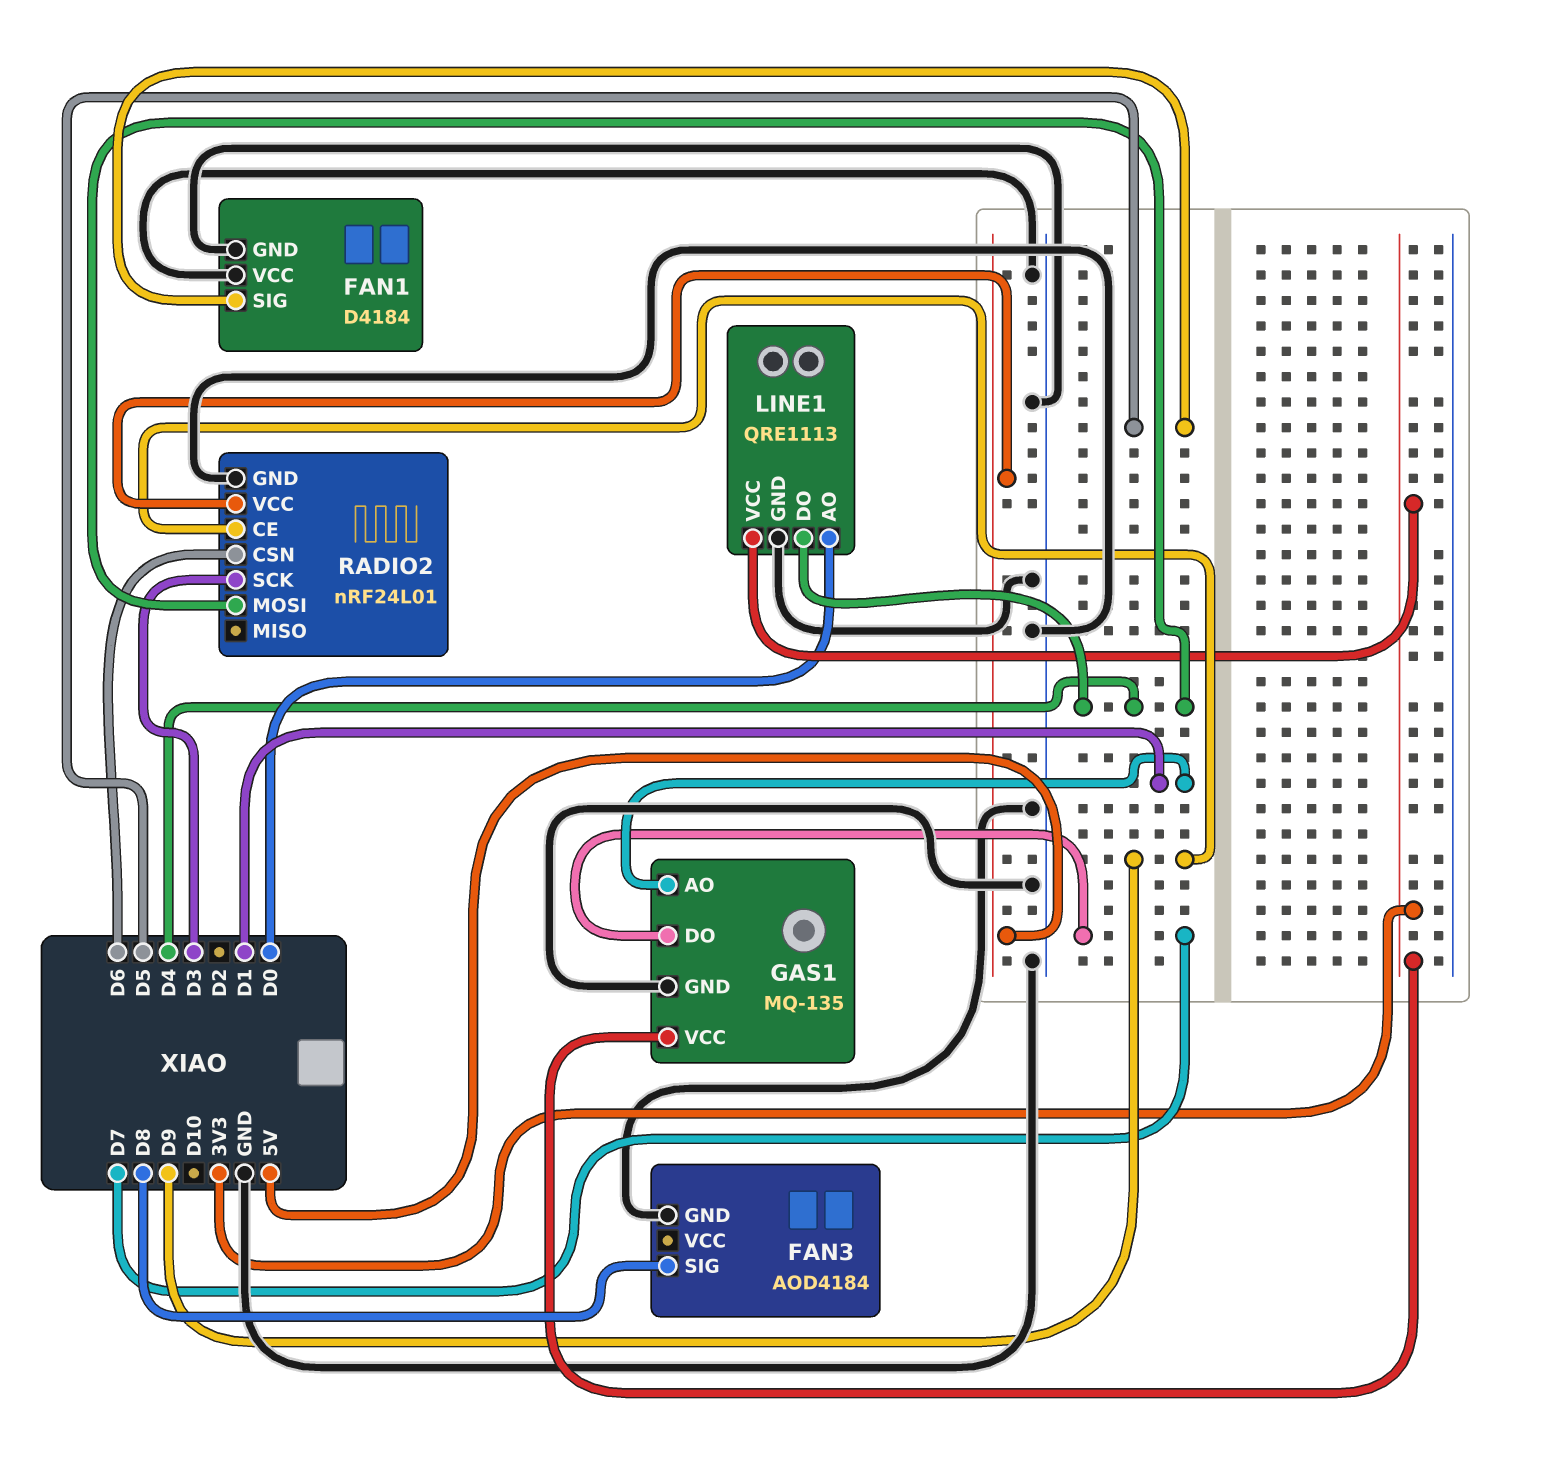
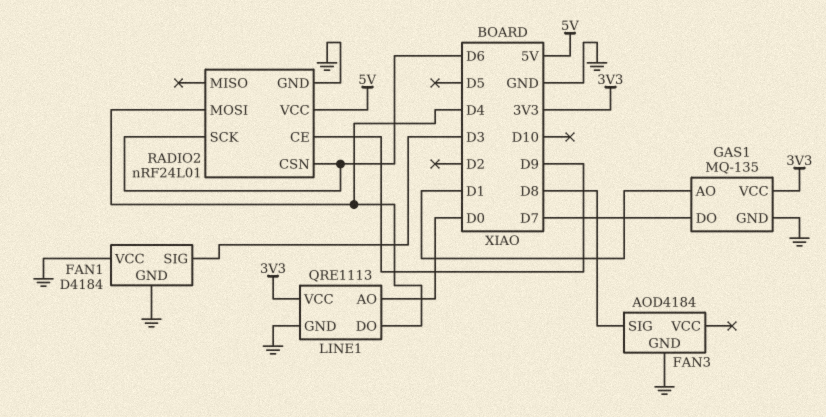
FAN1 pin SIG: D5 -> D3
RADIO2 pin SCK: D3 -> D6

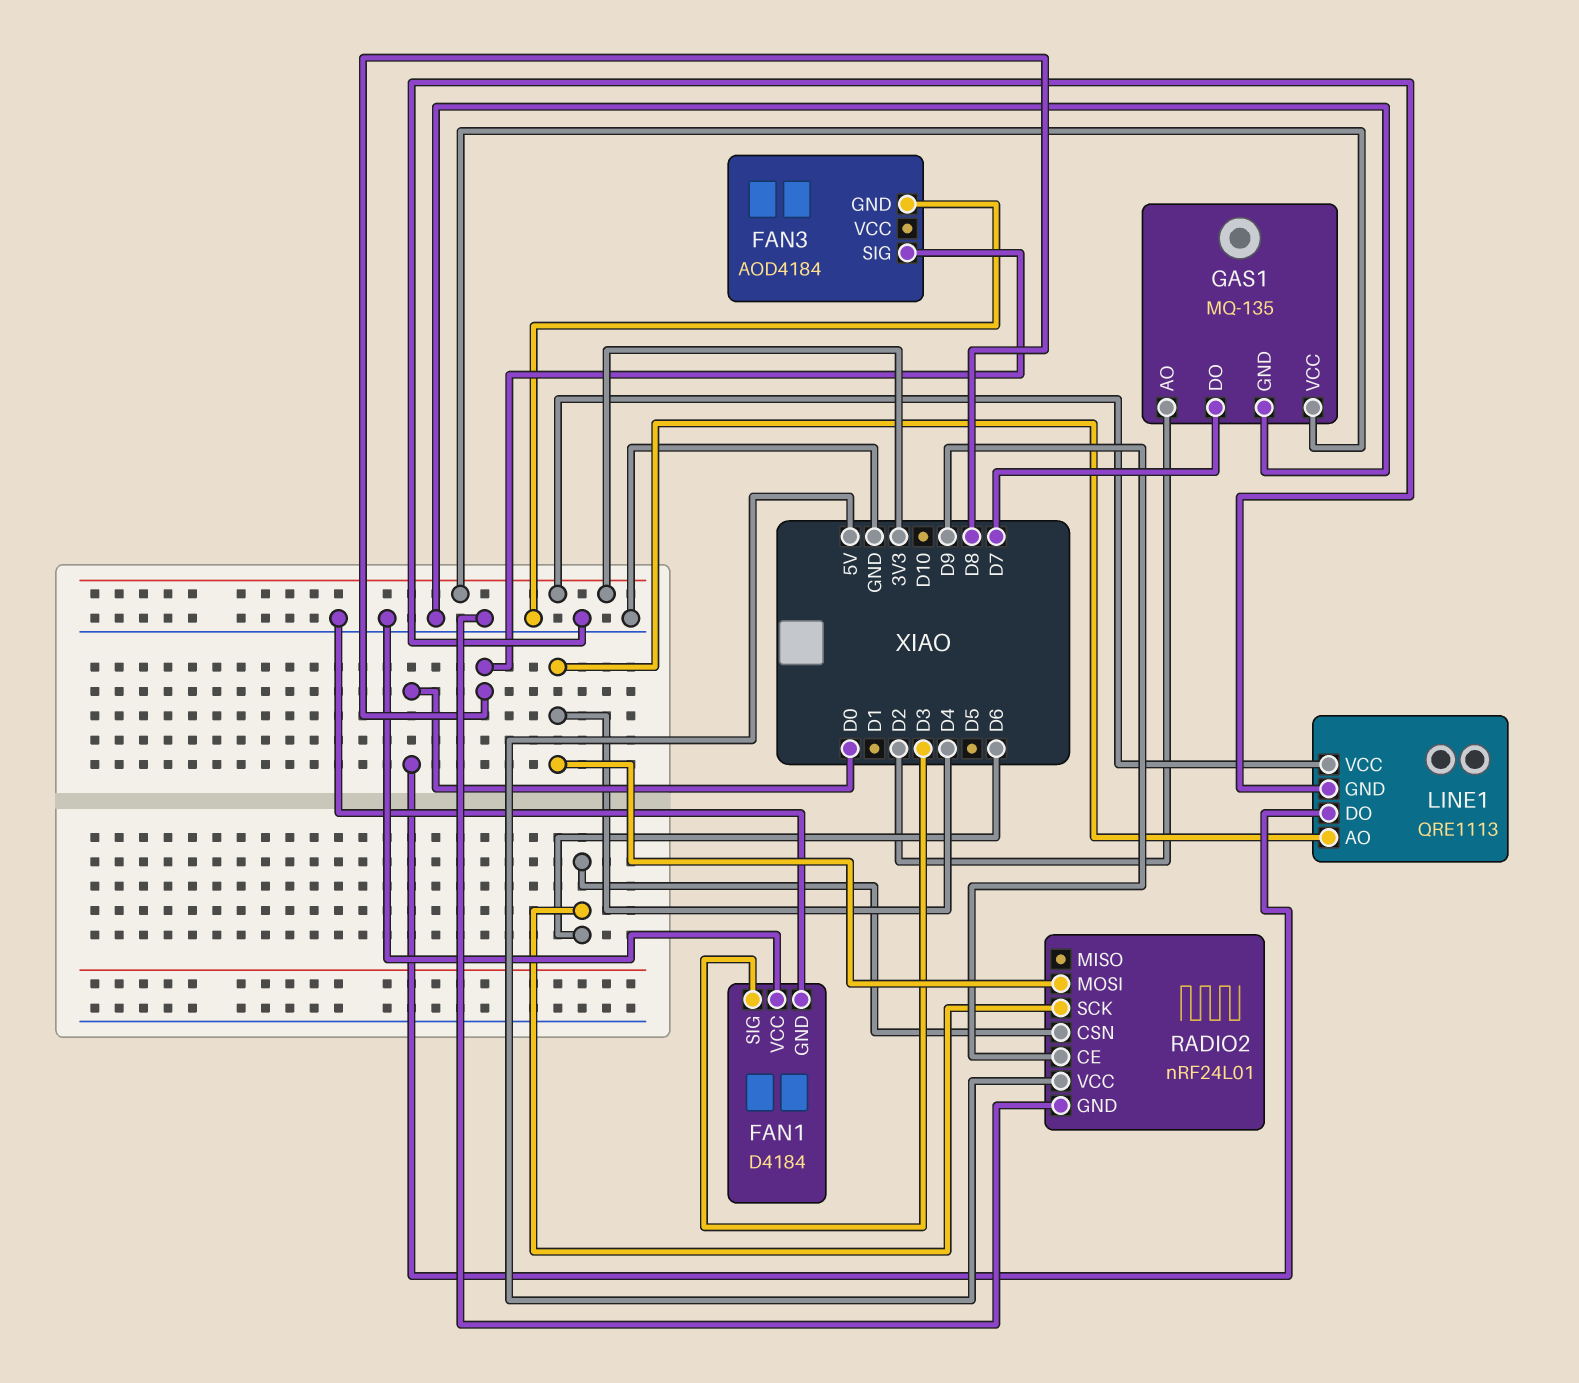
GAS1 pin AO: D1 -> D2
LINE1 pin AO: D0 -> D4
LINE1 pin DO: D4 -> D0

